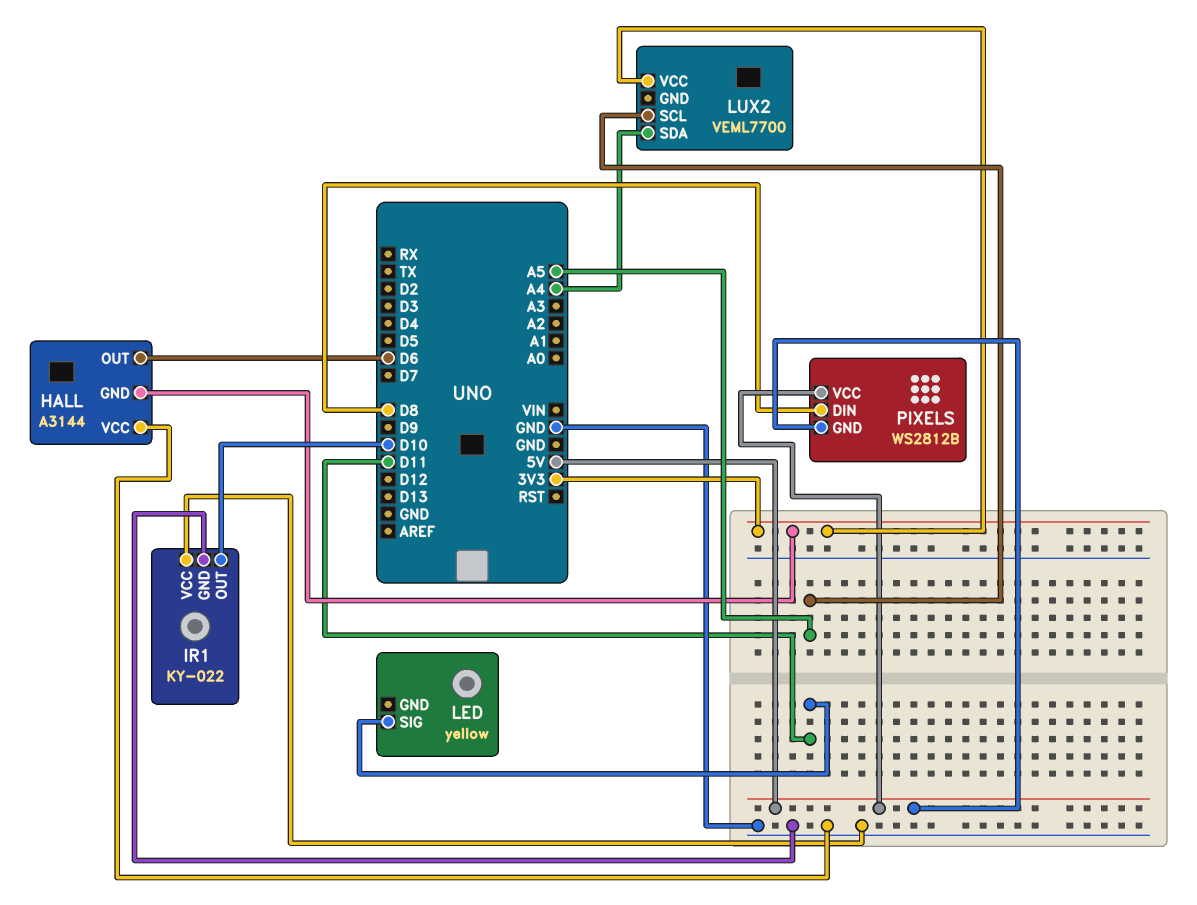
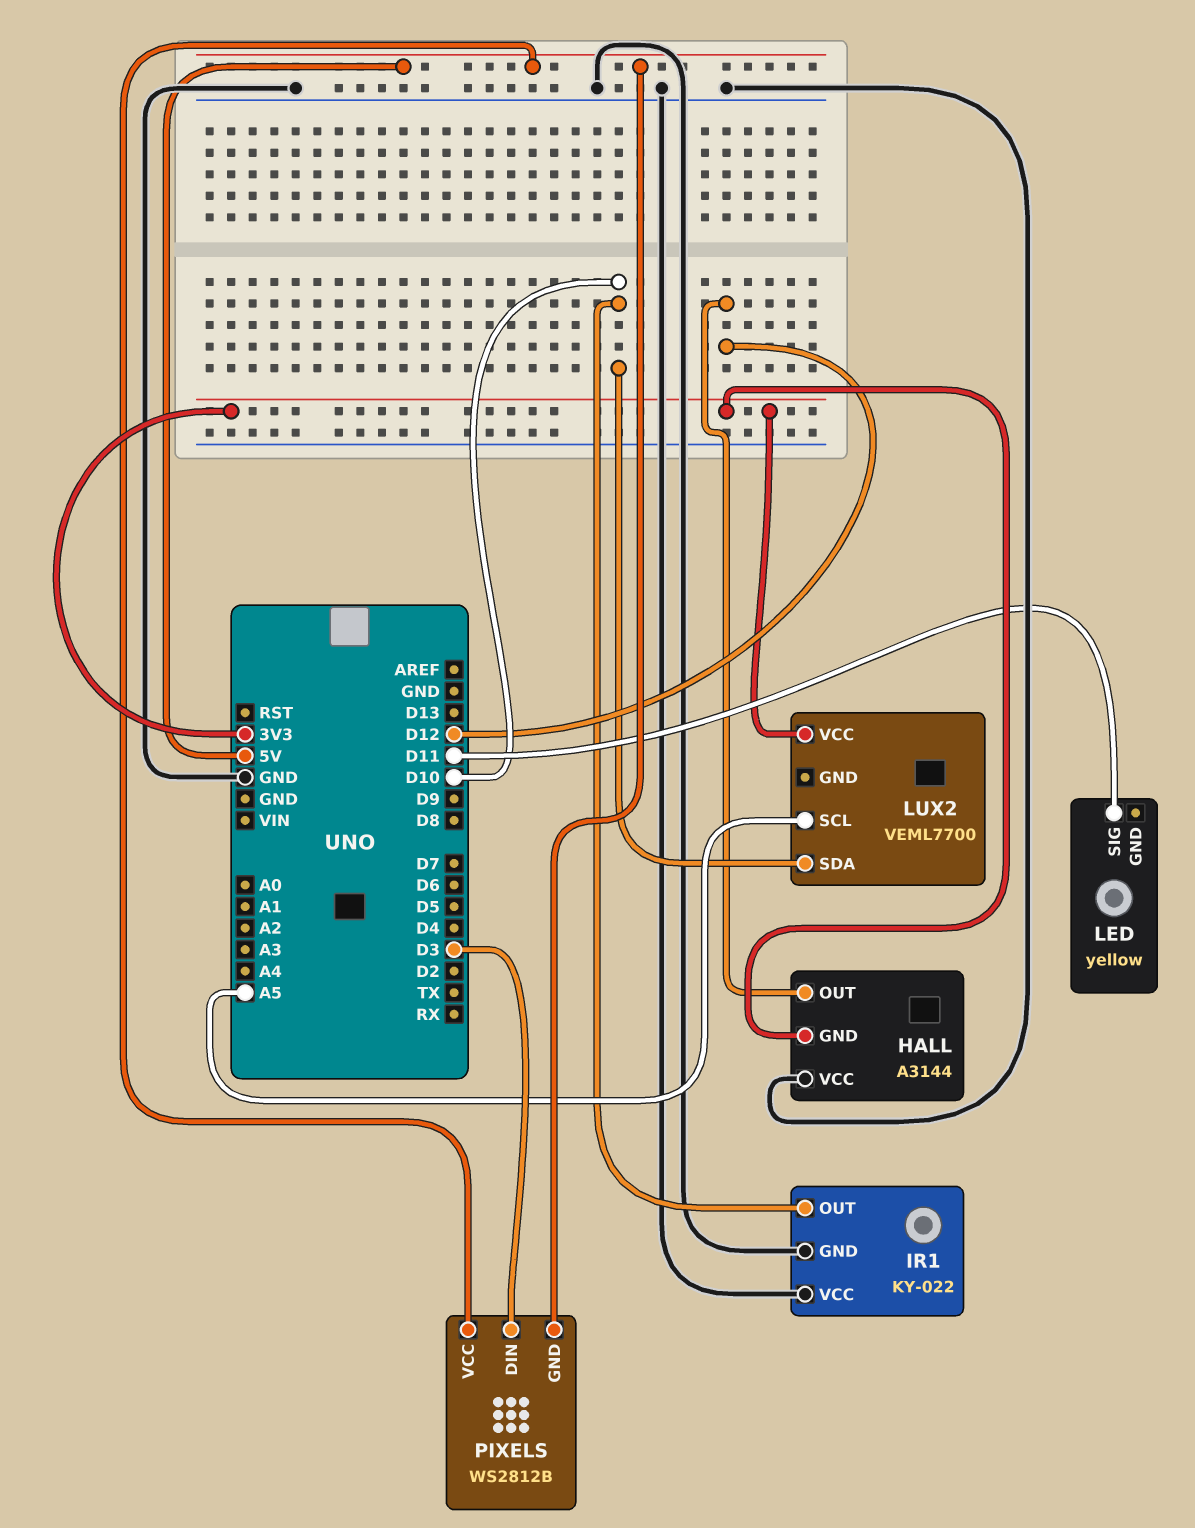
HALL pin OUT: D6 -> D12
LUX2 pin SDA: A4 -> D10
PIXELS pin DIN: D8 -> D3

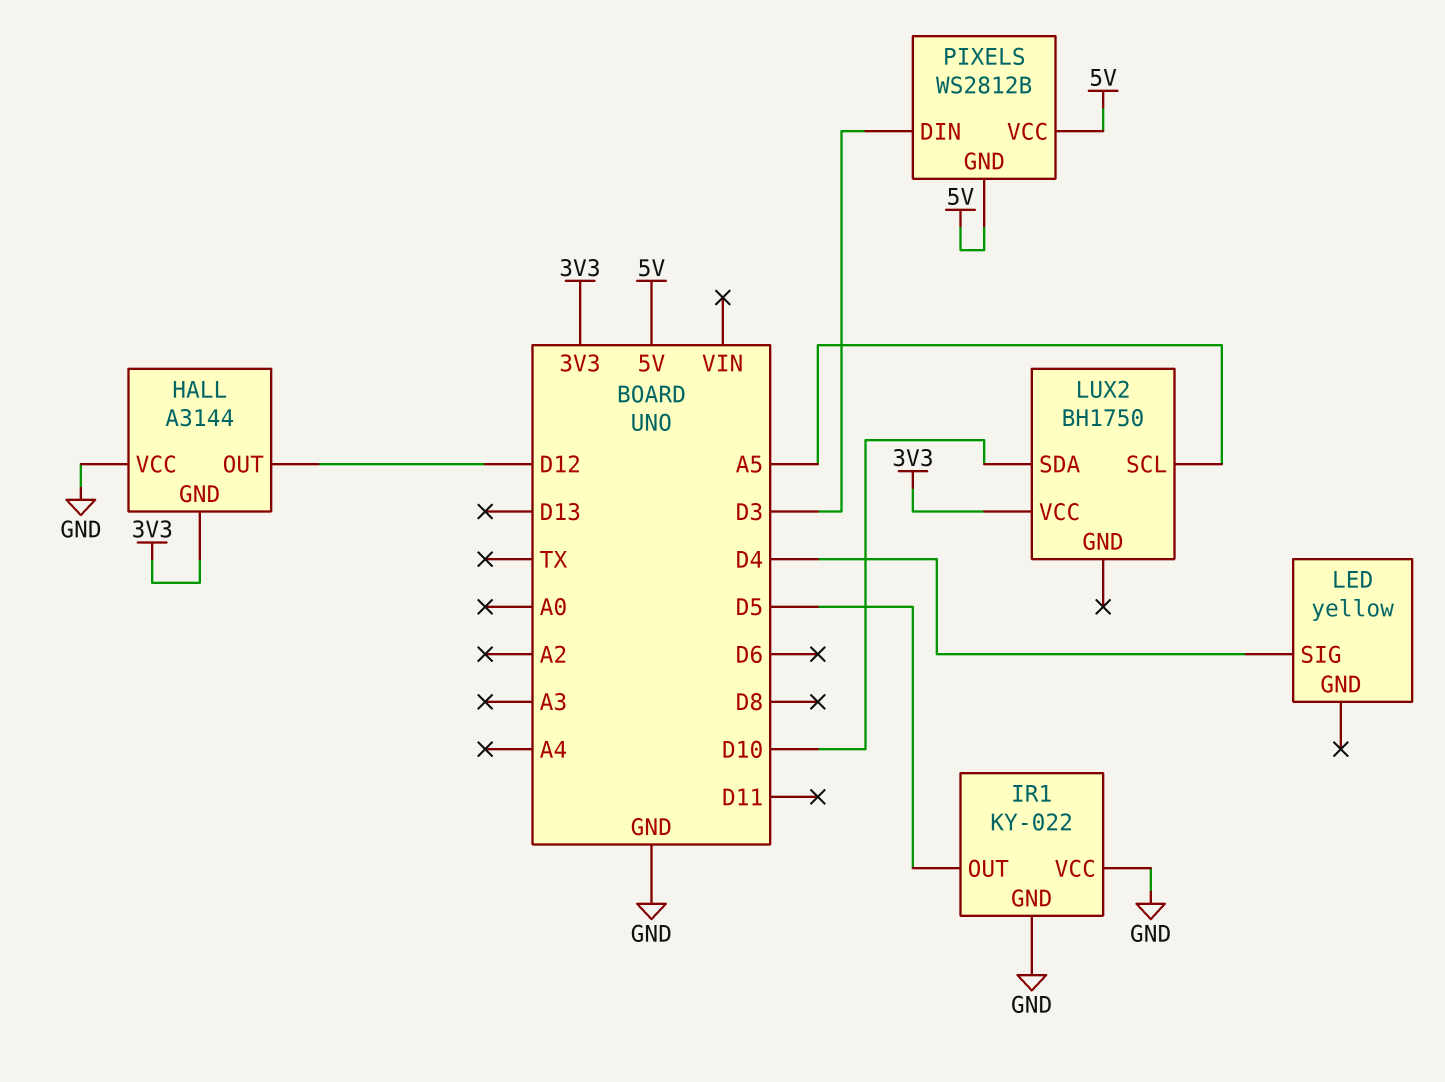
IR1 pin OUT: D10 -> D5
LED pin SIG: D11 -> D4
LUX2: VEML7700 -> BH1750

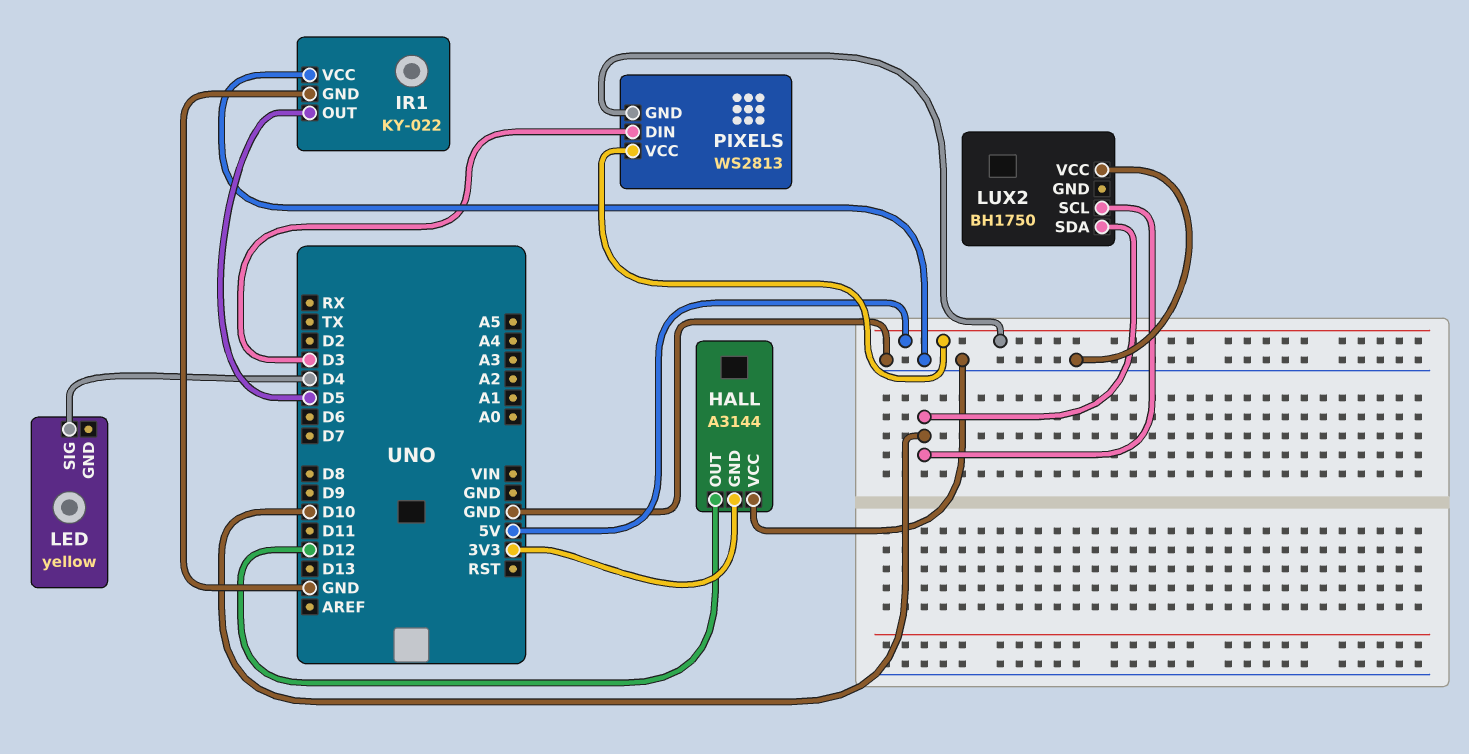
LUX2 pin SCL: A5 -> D10
LUX2 pin VCC: 3V3 -> GND
PIXELS: WS2812B -> WS2813

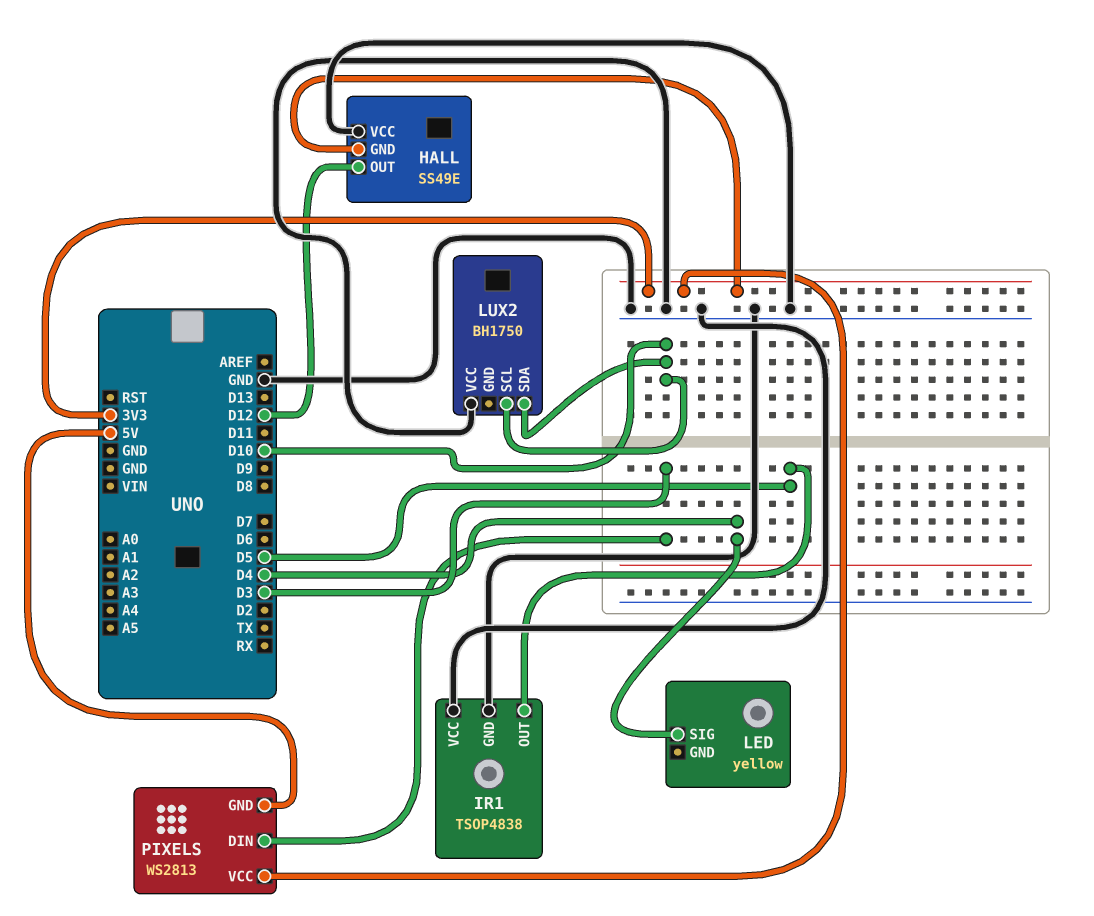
HALL: A3144 -> SS49E
IR1: KY-022 -> TSOP4838
PIXELS pin VCC: 5V -> 3V3

